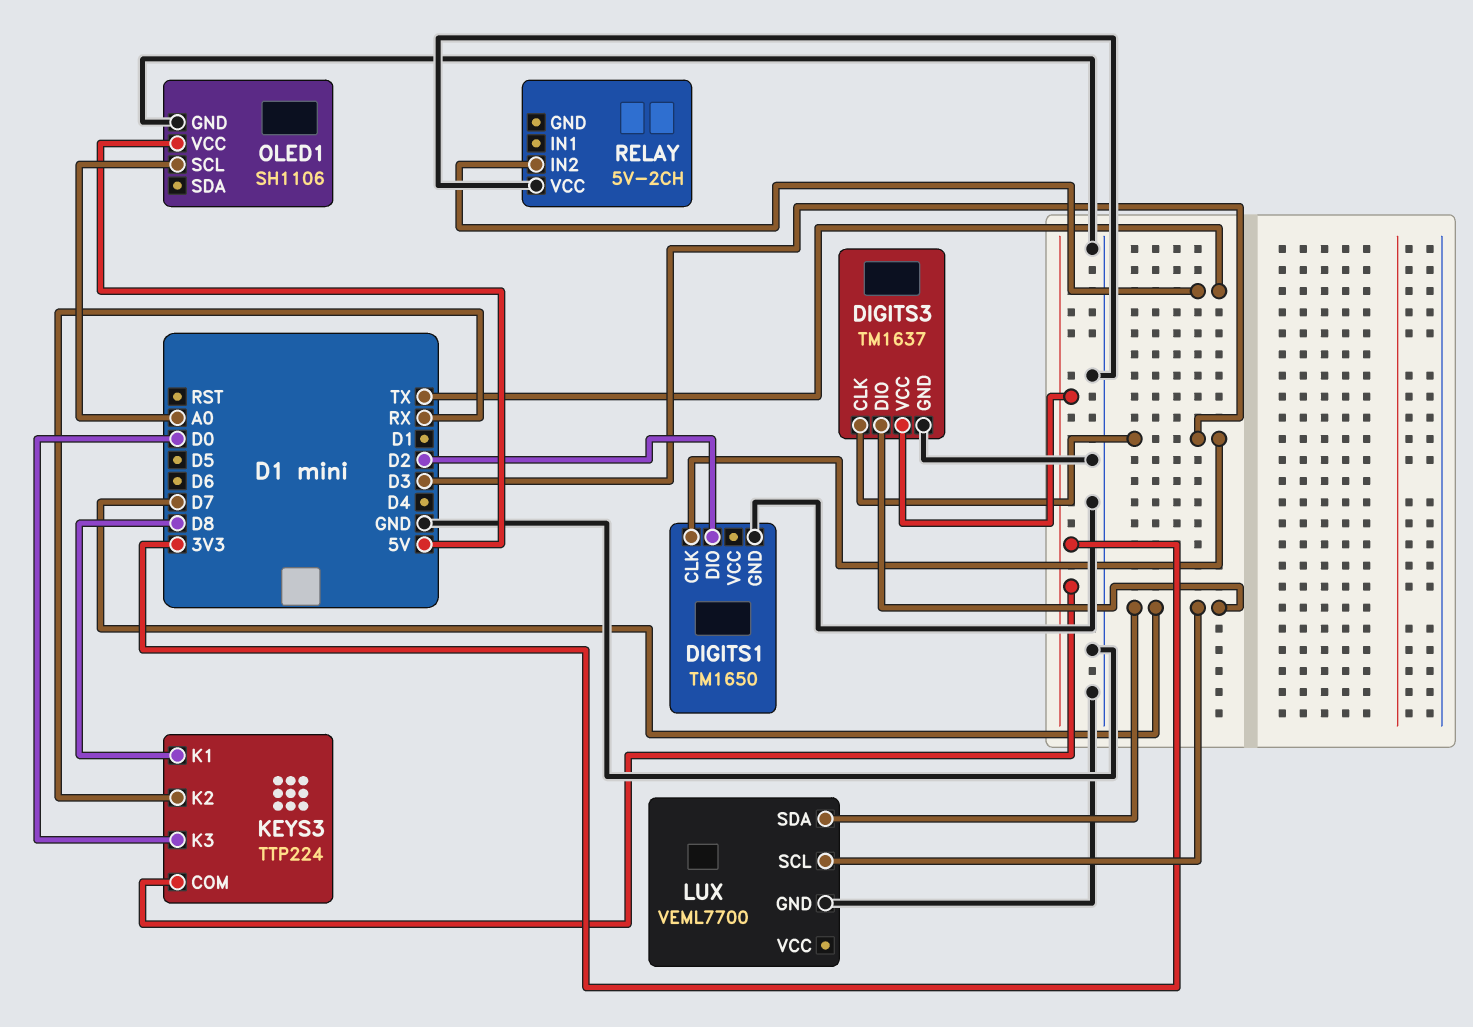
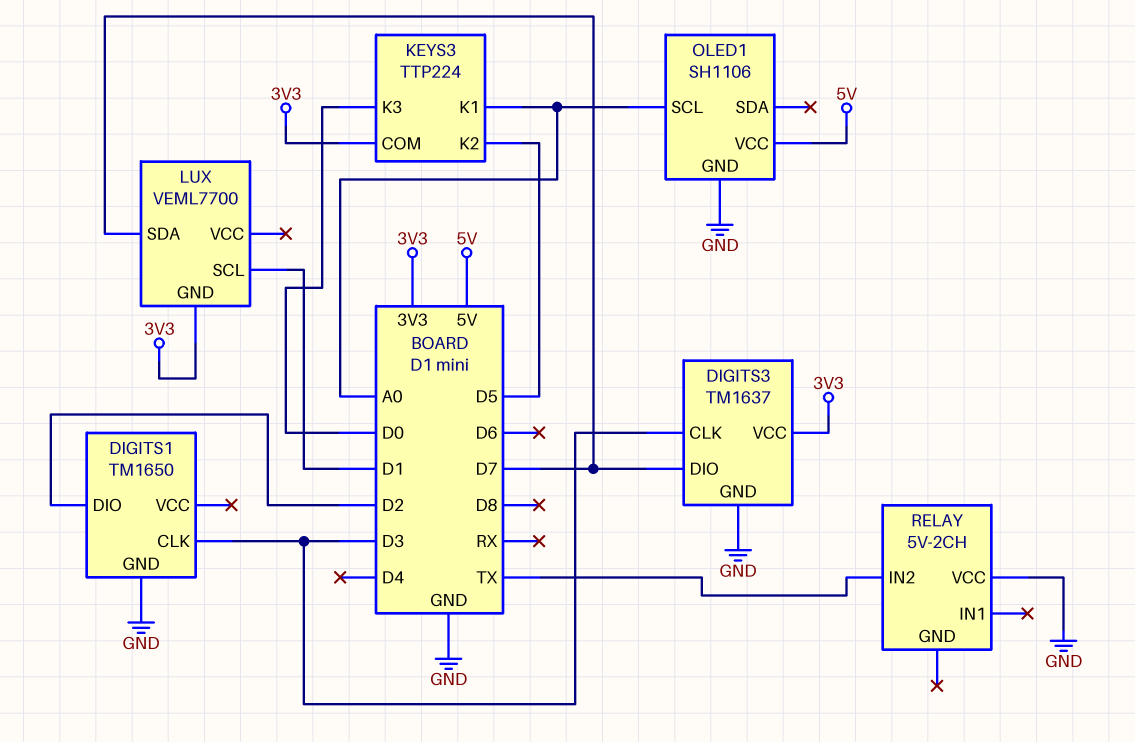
KEYS3 pin K1: D8 -> A0
KEYS3 pin K2: RX -> D5
LUX pin GND: GND -> 3V3
LUX pin SCL: D7 -> D1

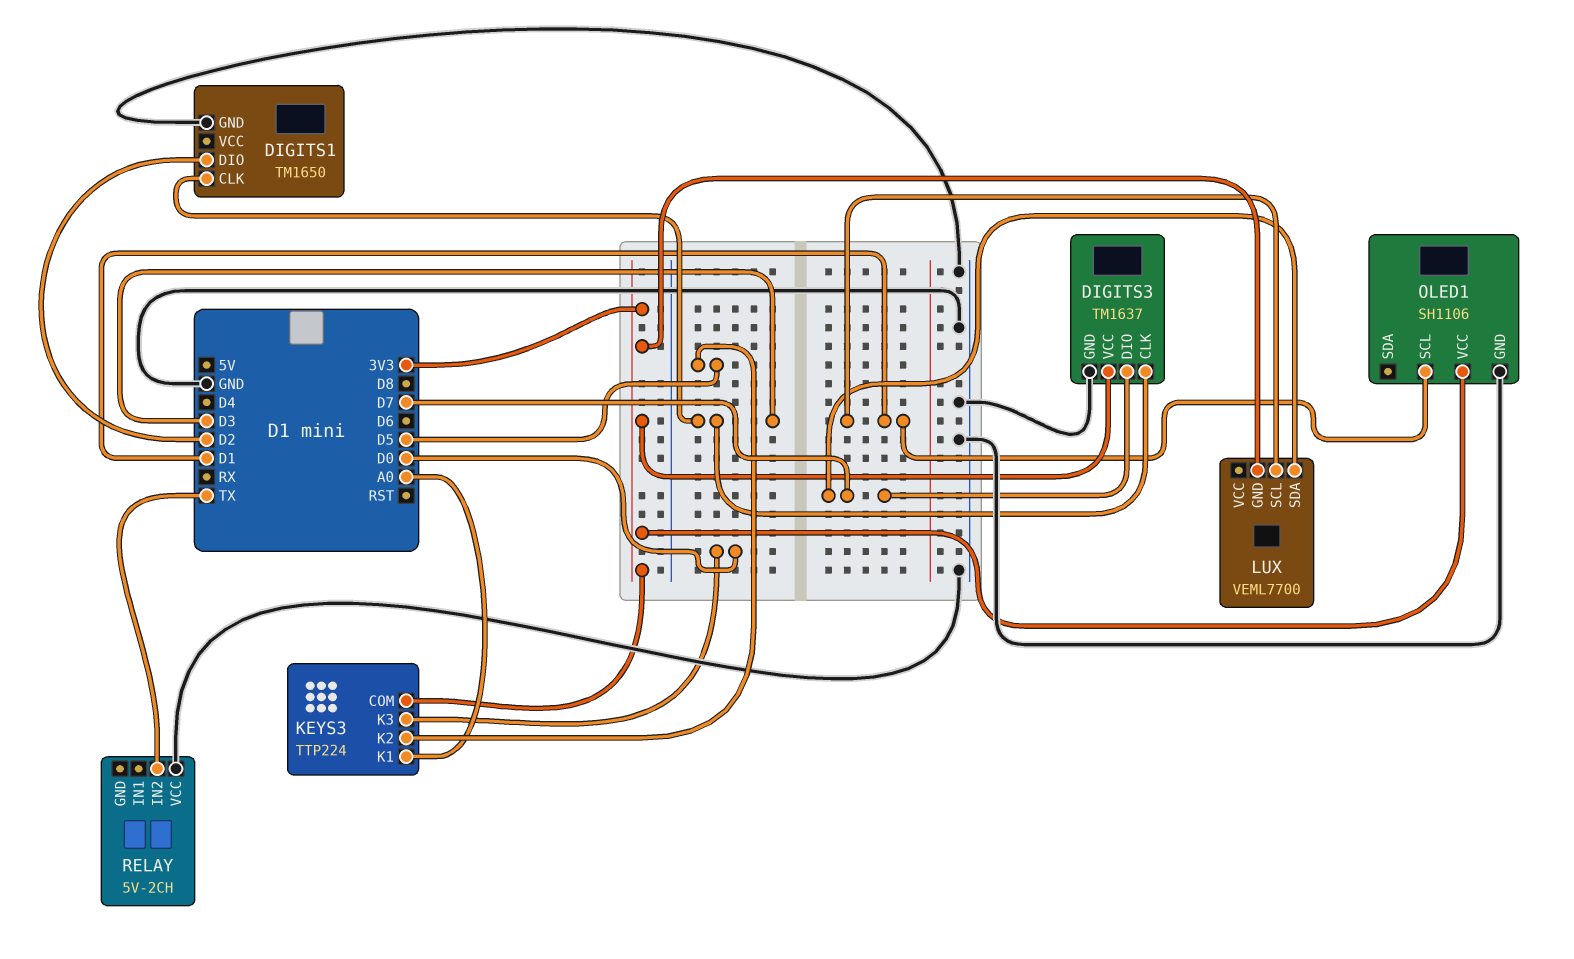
OLED1 pin SCL: A0 -> D1
OLED1 pin VCC: 5V -> 3V3

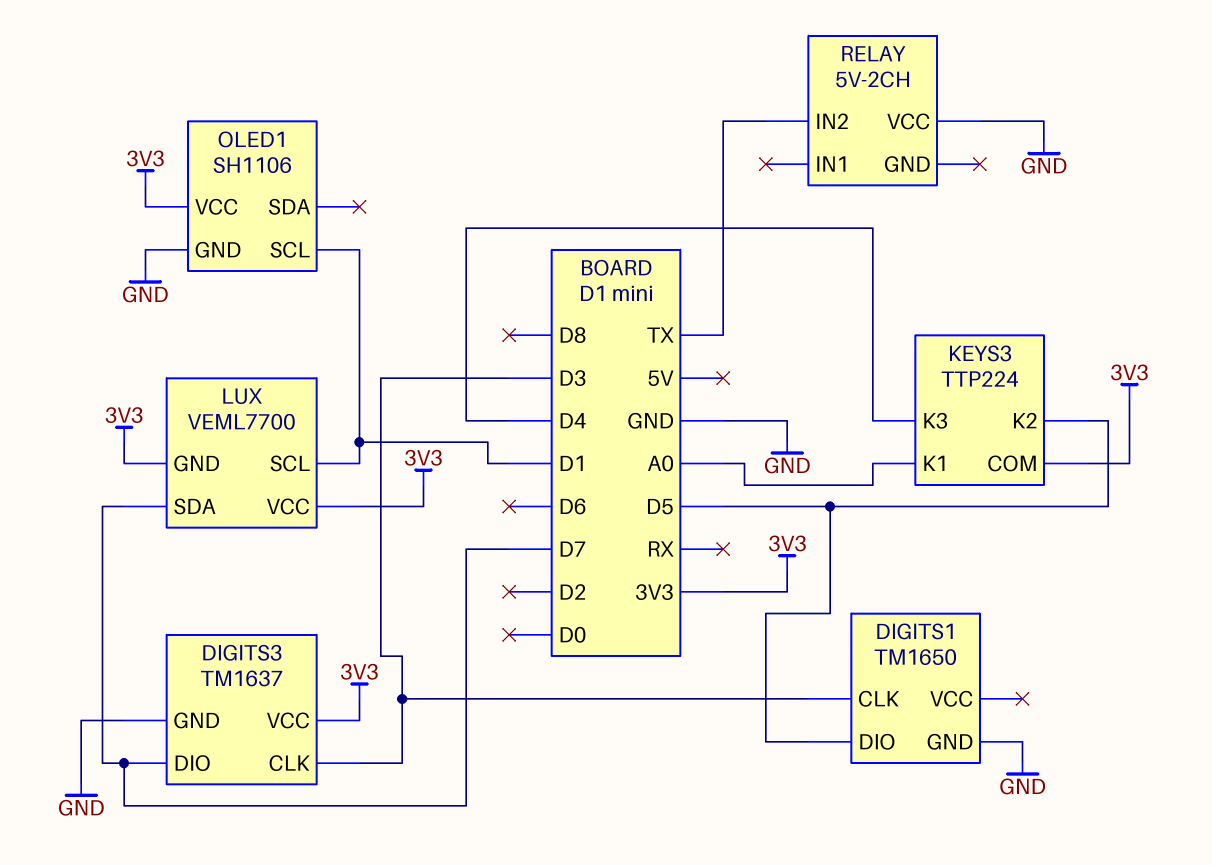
DIGITS1 pin DIO: D2 -> D5
KEYS3 pin K3: D0 -> D4
LUX pin VCC: none -> 3V3

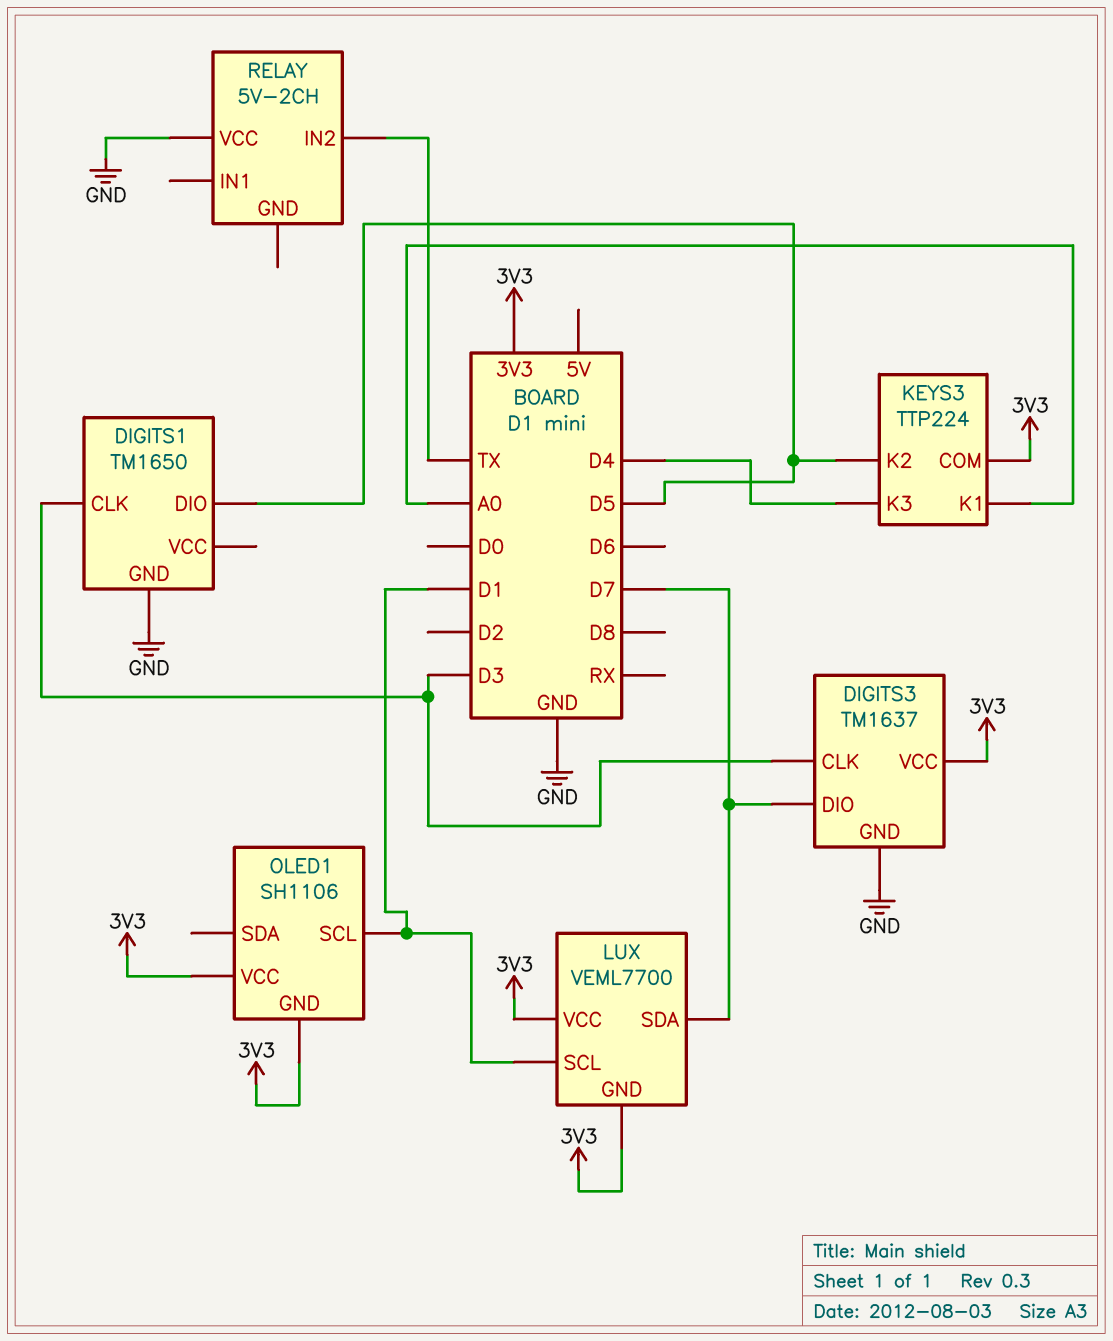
OLED1 pin GND: GND -> 3V3

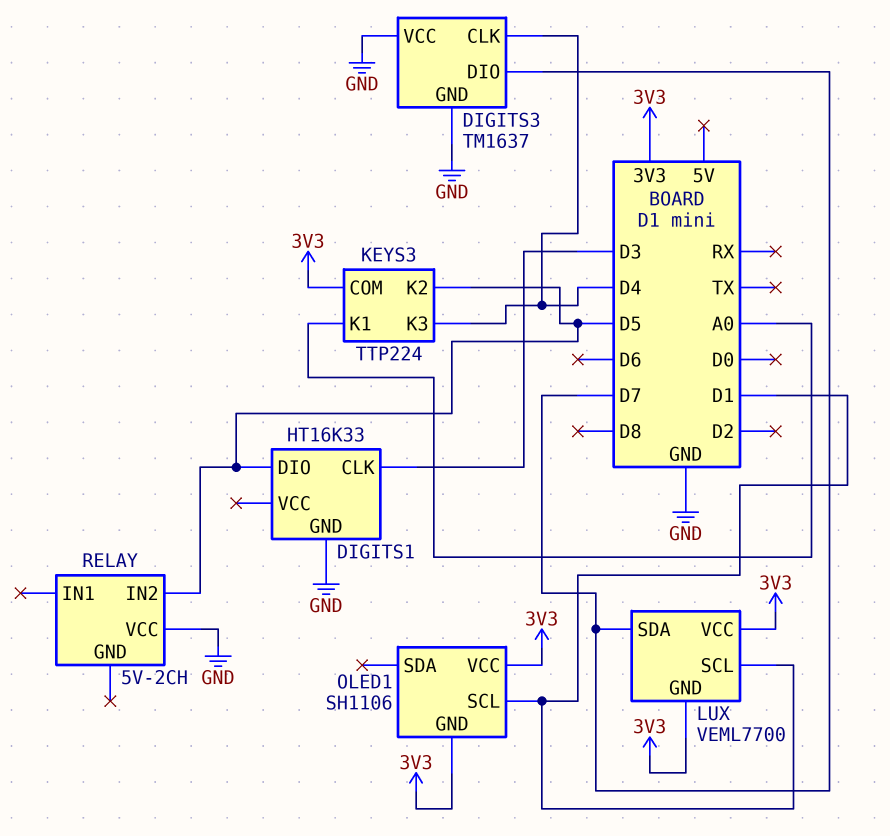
DIGITS1: TM1650 -> HT16K33
DIGITS3 pin CLK: D3 -> D4
DIGITS3 pin VCC: 3V3 -> GND
RELAY pin IN2: TX -> D5

